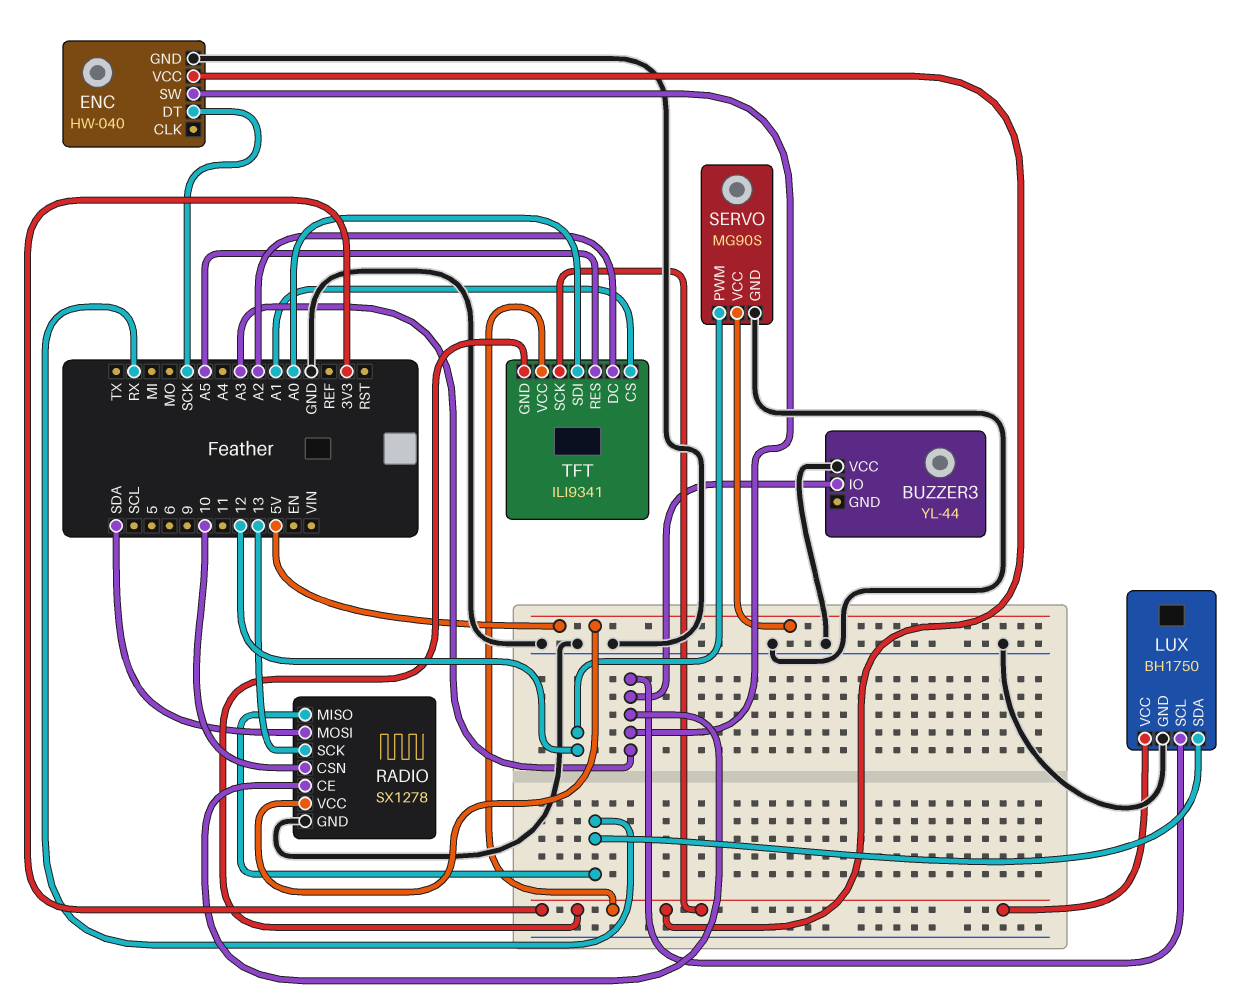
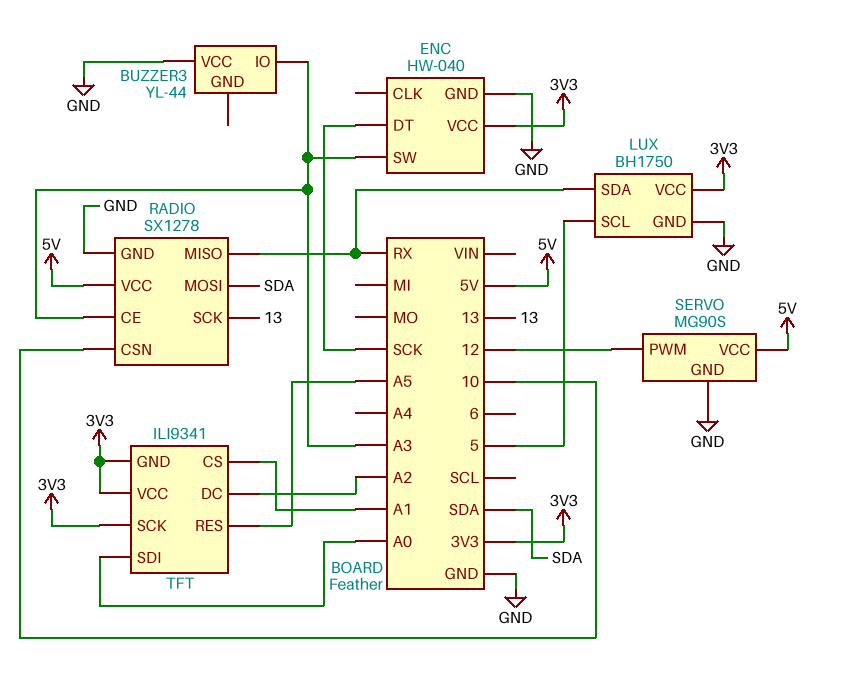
LUX pin SCL: A3 -> 5

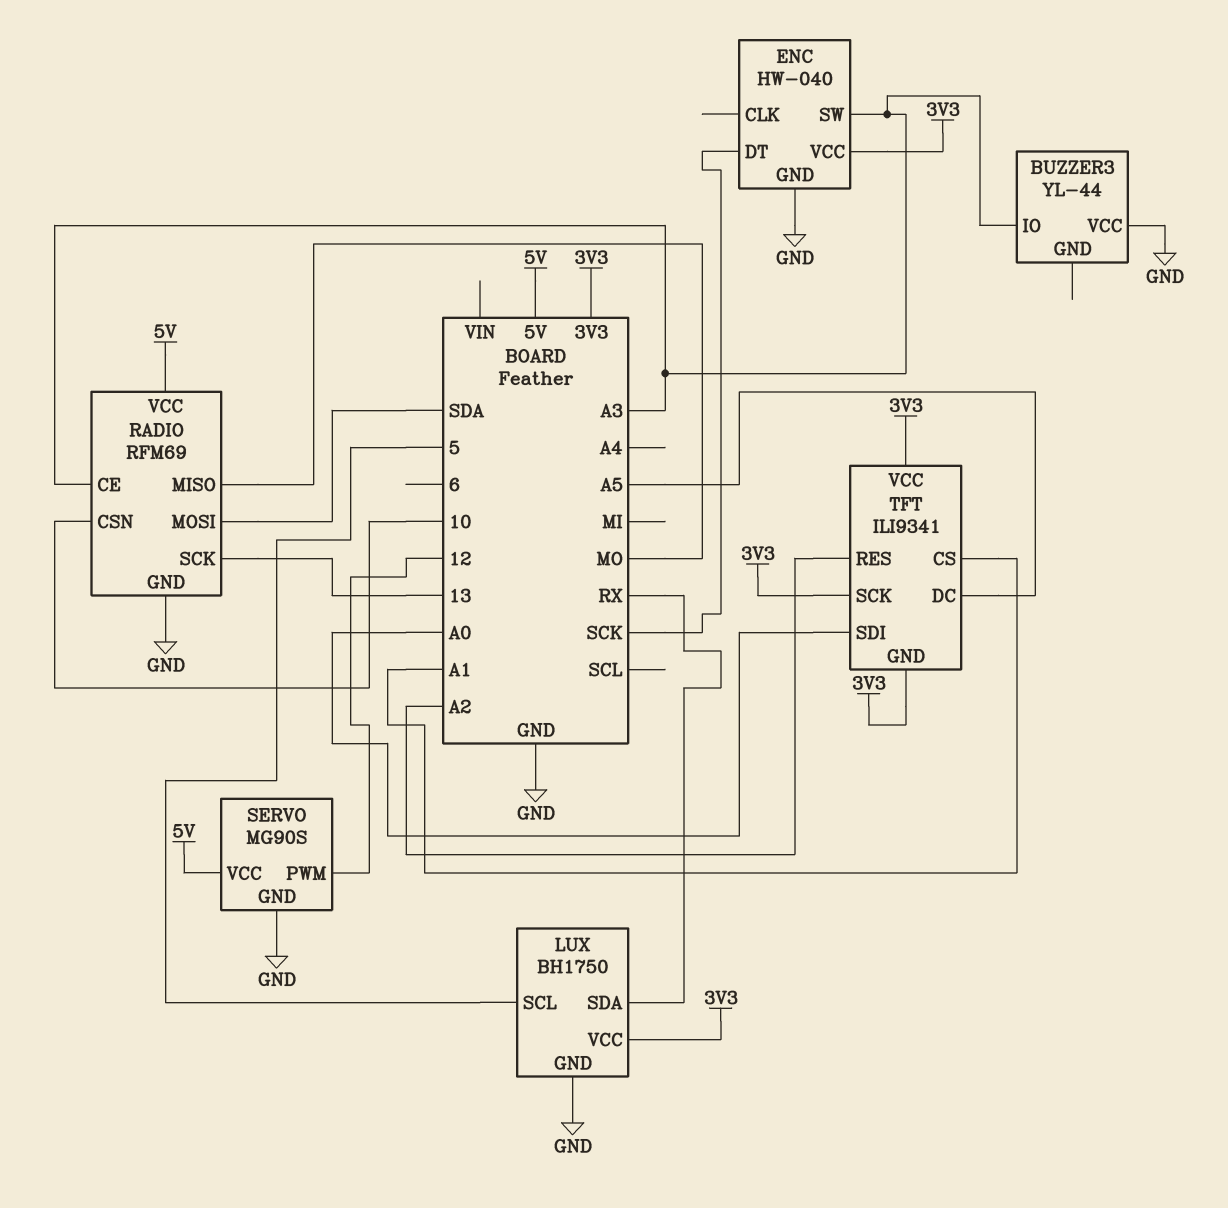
RADIO: SX1278 -> RFM69
RADIO pin MISO: RX -> MO
TFT pin DC: A2 -> A5
TFT pin RES: A5 -> A2

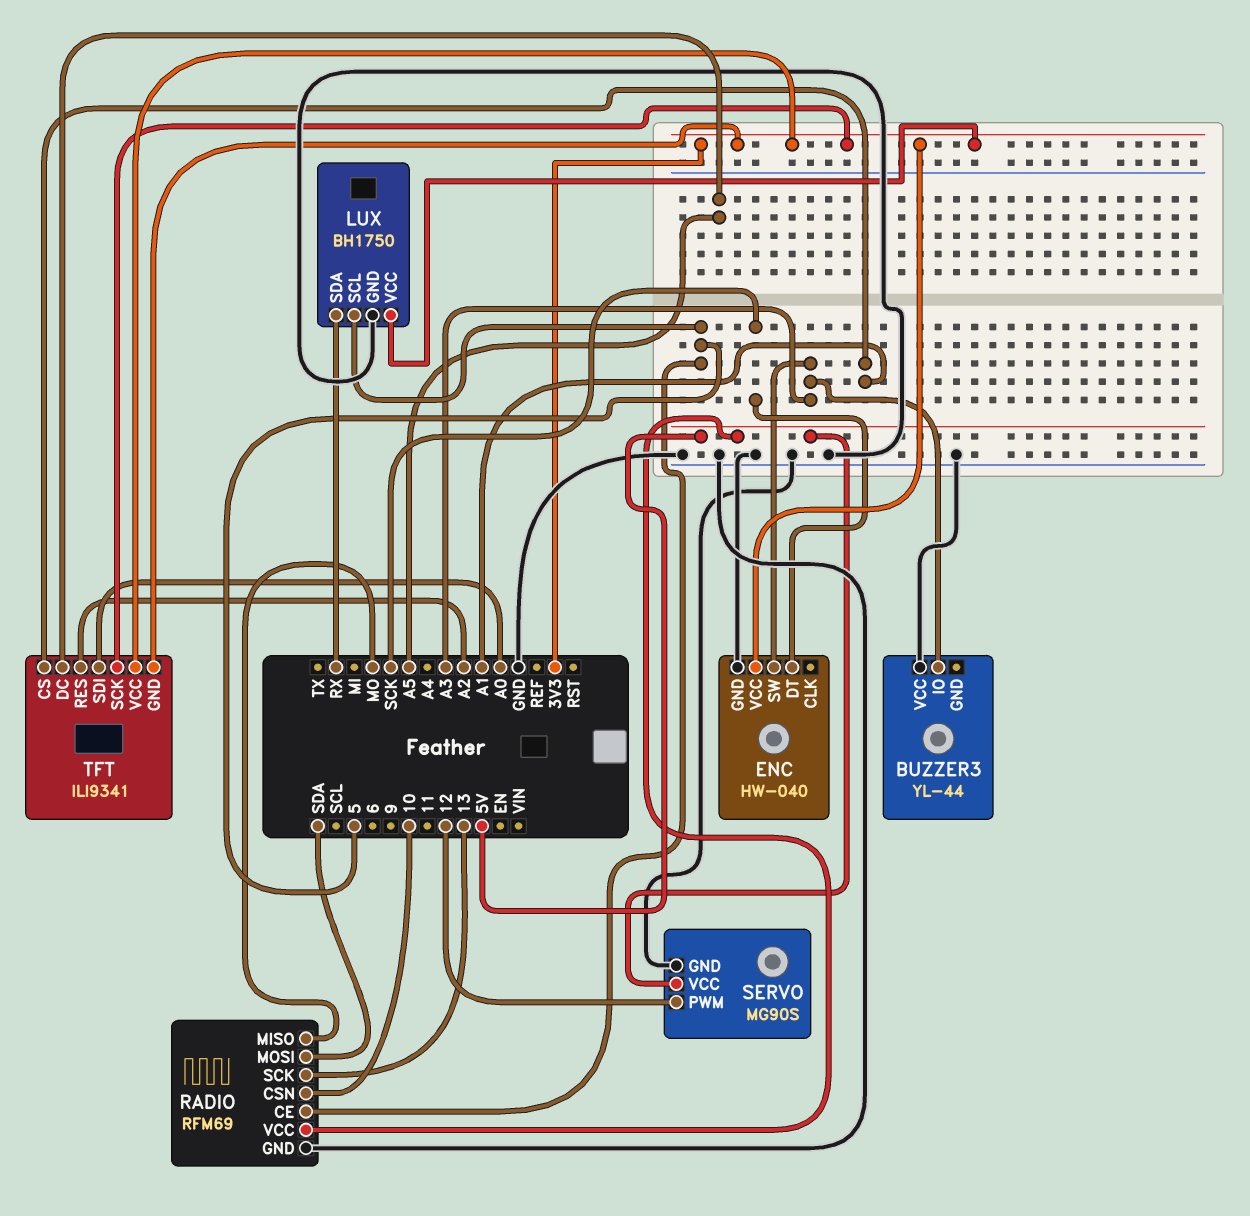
RADIO pin CE: A3 -> 5

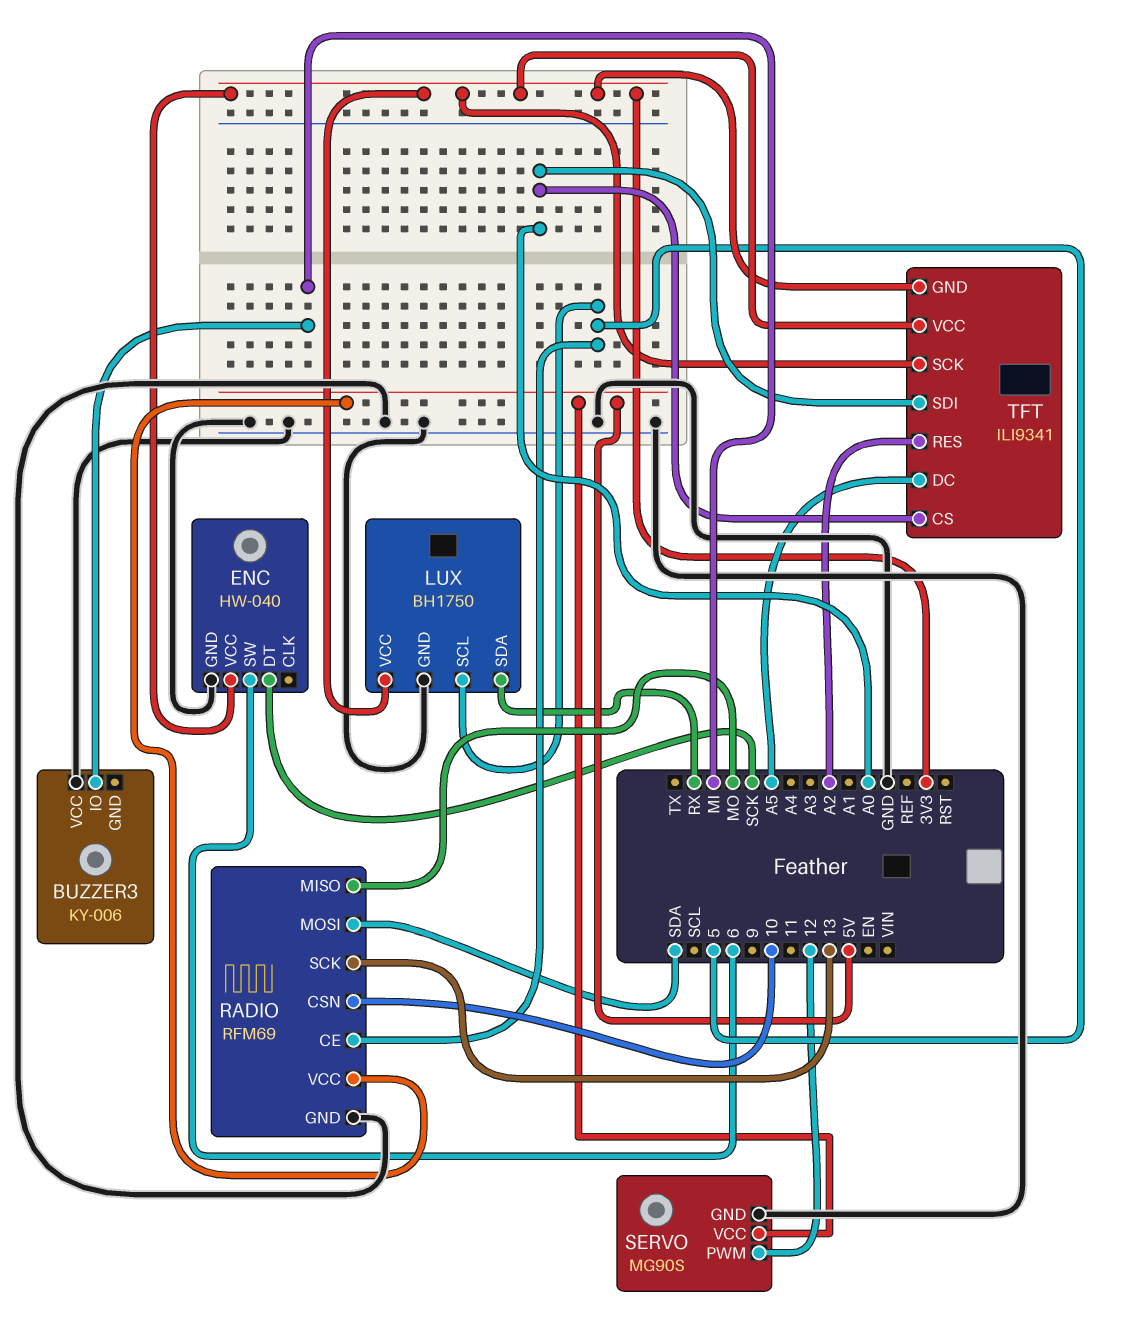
BUZZER3: YL-44 -> KY-006
BUZZER3 pin IO: A3 -> MI
ENC pin SW: A3 -> 6
TFT pin CS: A1 -> A0

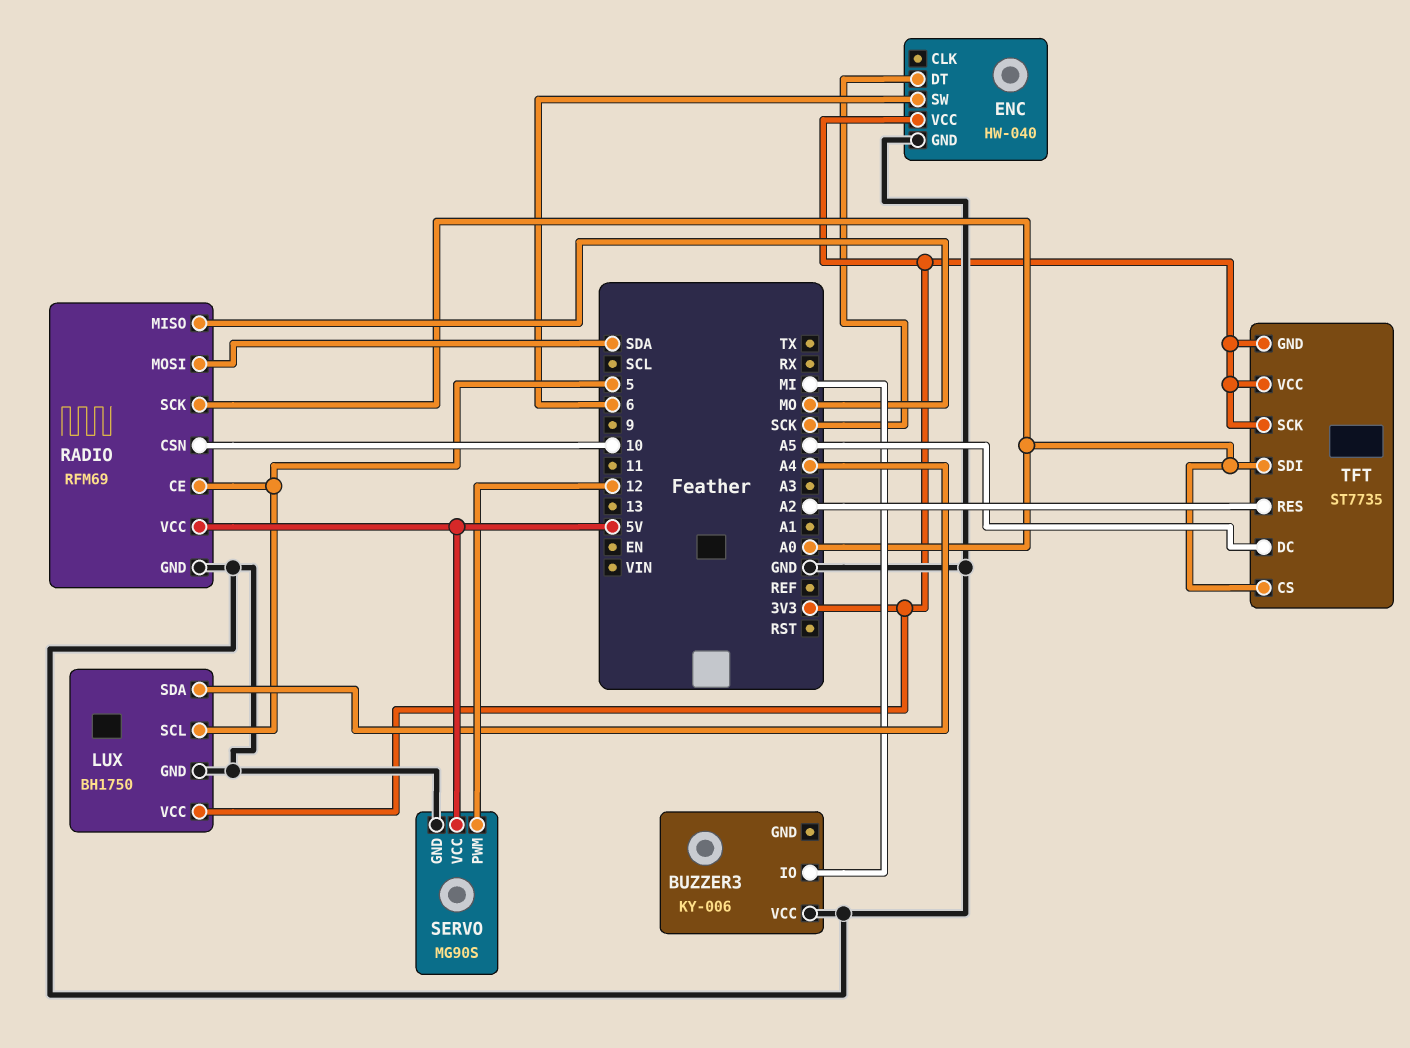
LUX pin SDA: RX -> A4
RADIO pin SCK: 13 -> A0
TFT: ILI9341 -> ST7735

